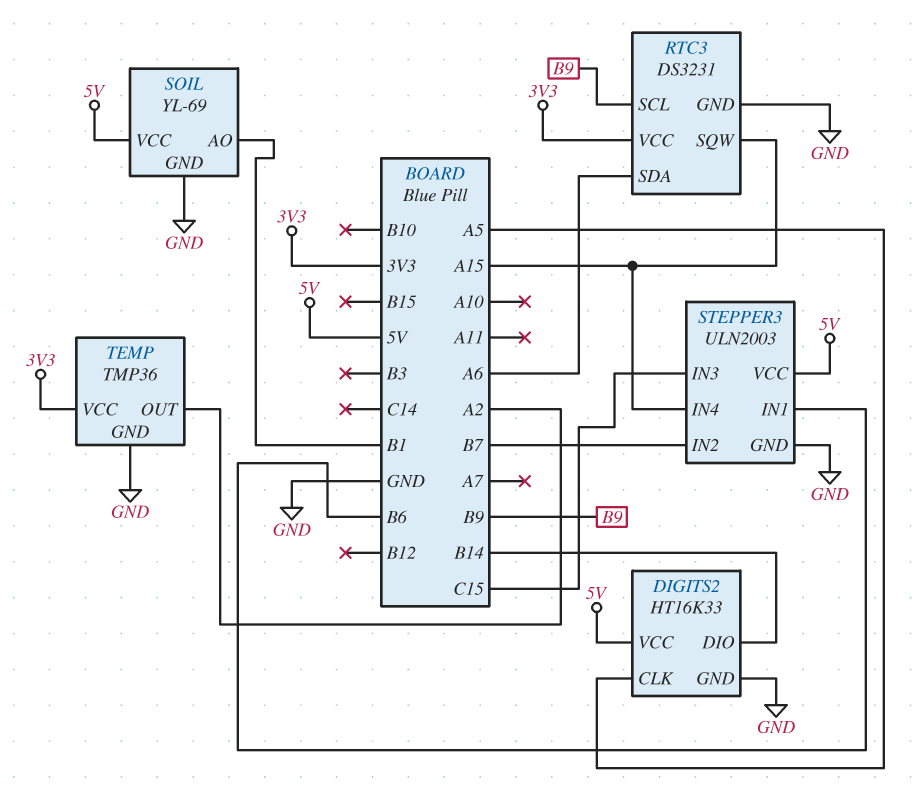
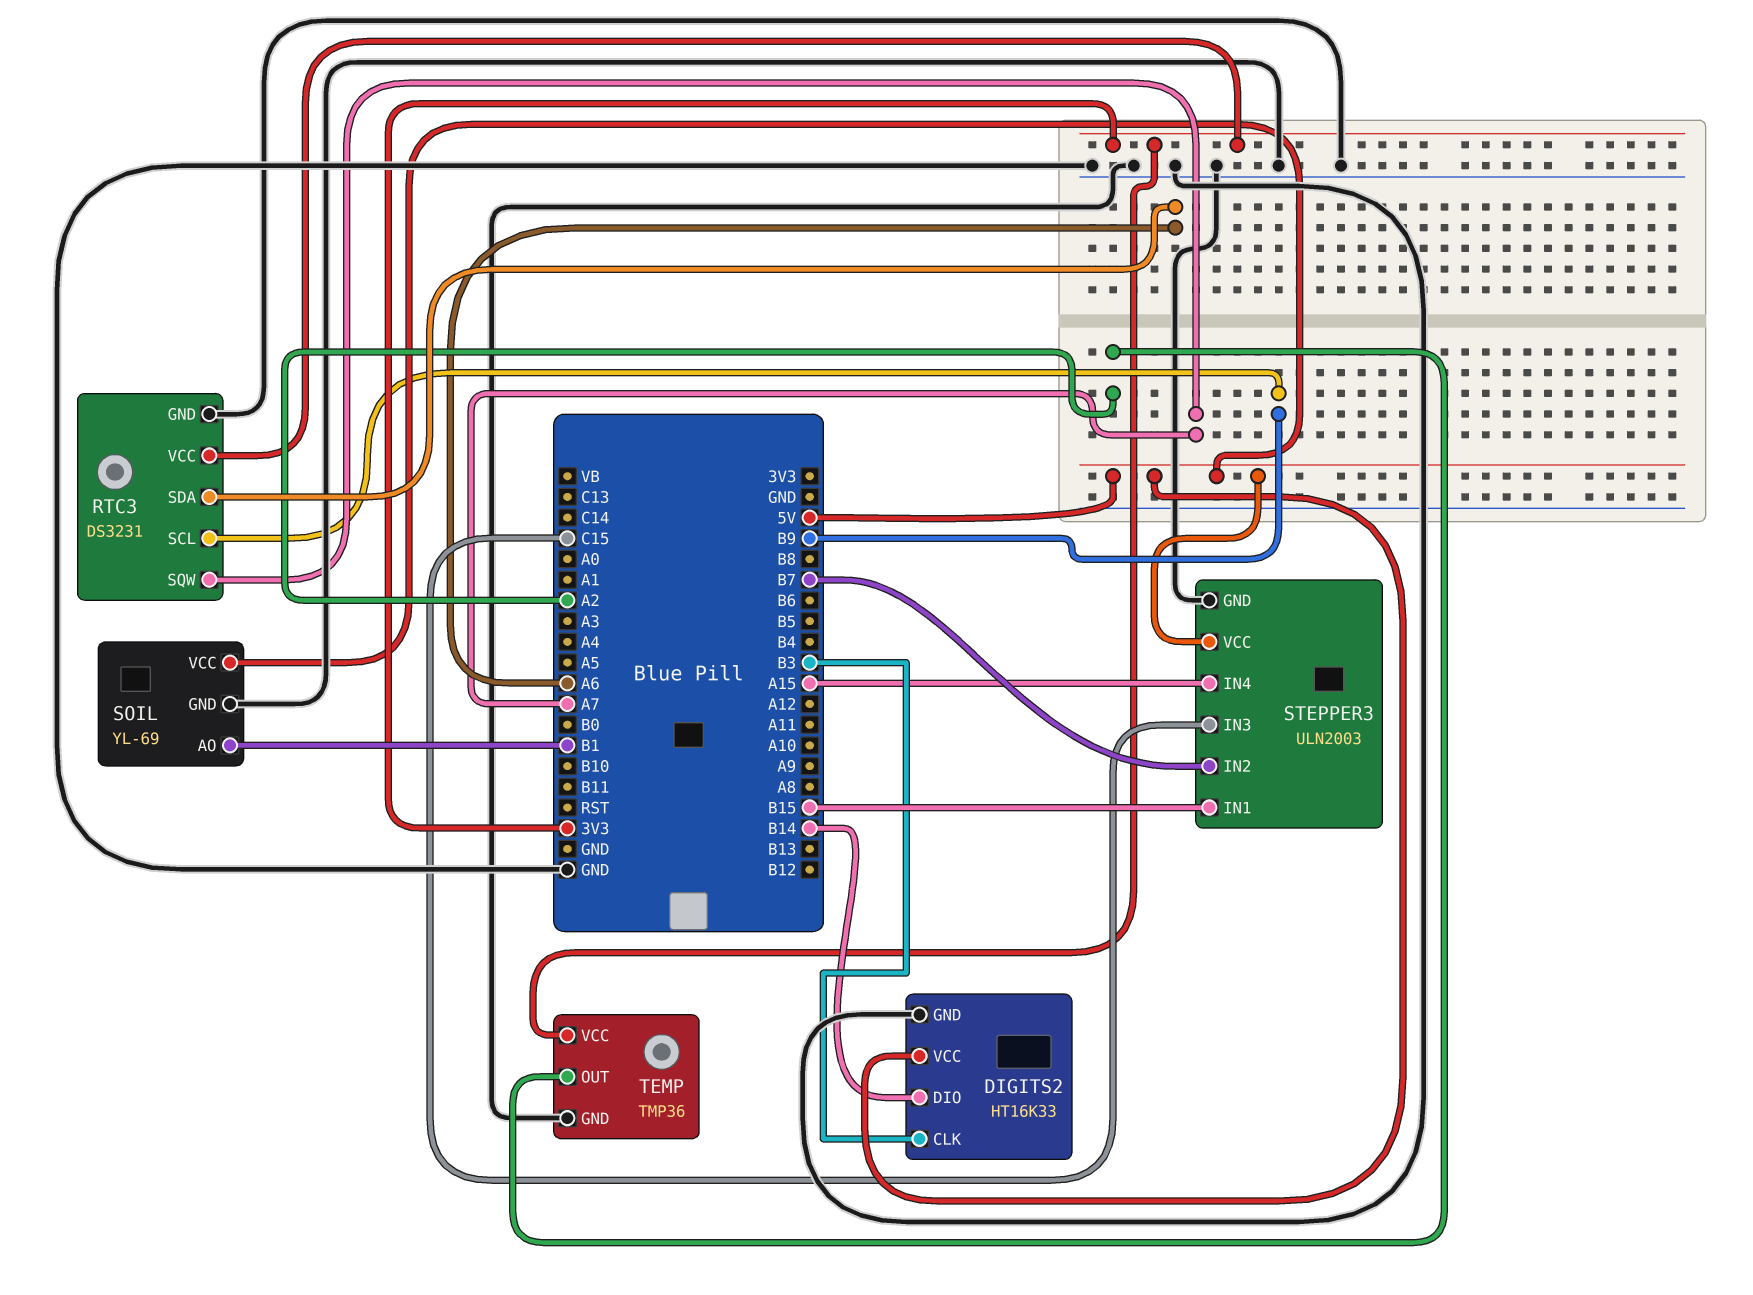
DIGITS2 pin CLK: A5 -> B3
RTC3 pin SQW: A15 -> A7
STEPPER3 pin IN1: B6 -> B15

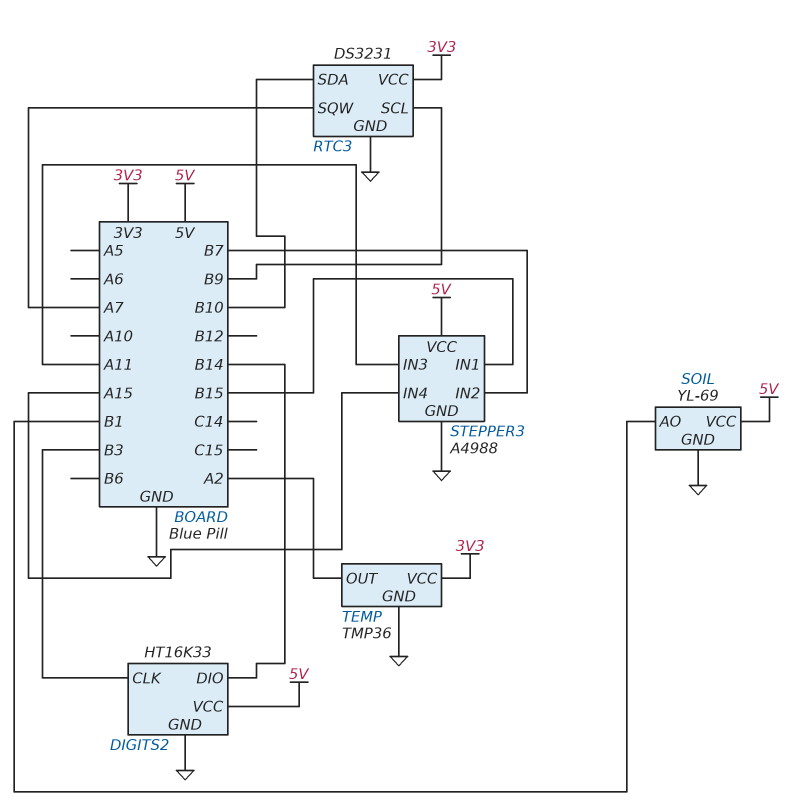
RTC3 pin SDA: A6 -> B10
STEPPER3: ULN2003 -> A4988
STEPPER3 pin IN3: C15 -> A11

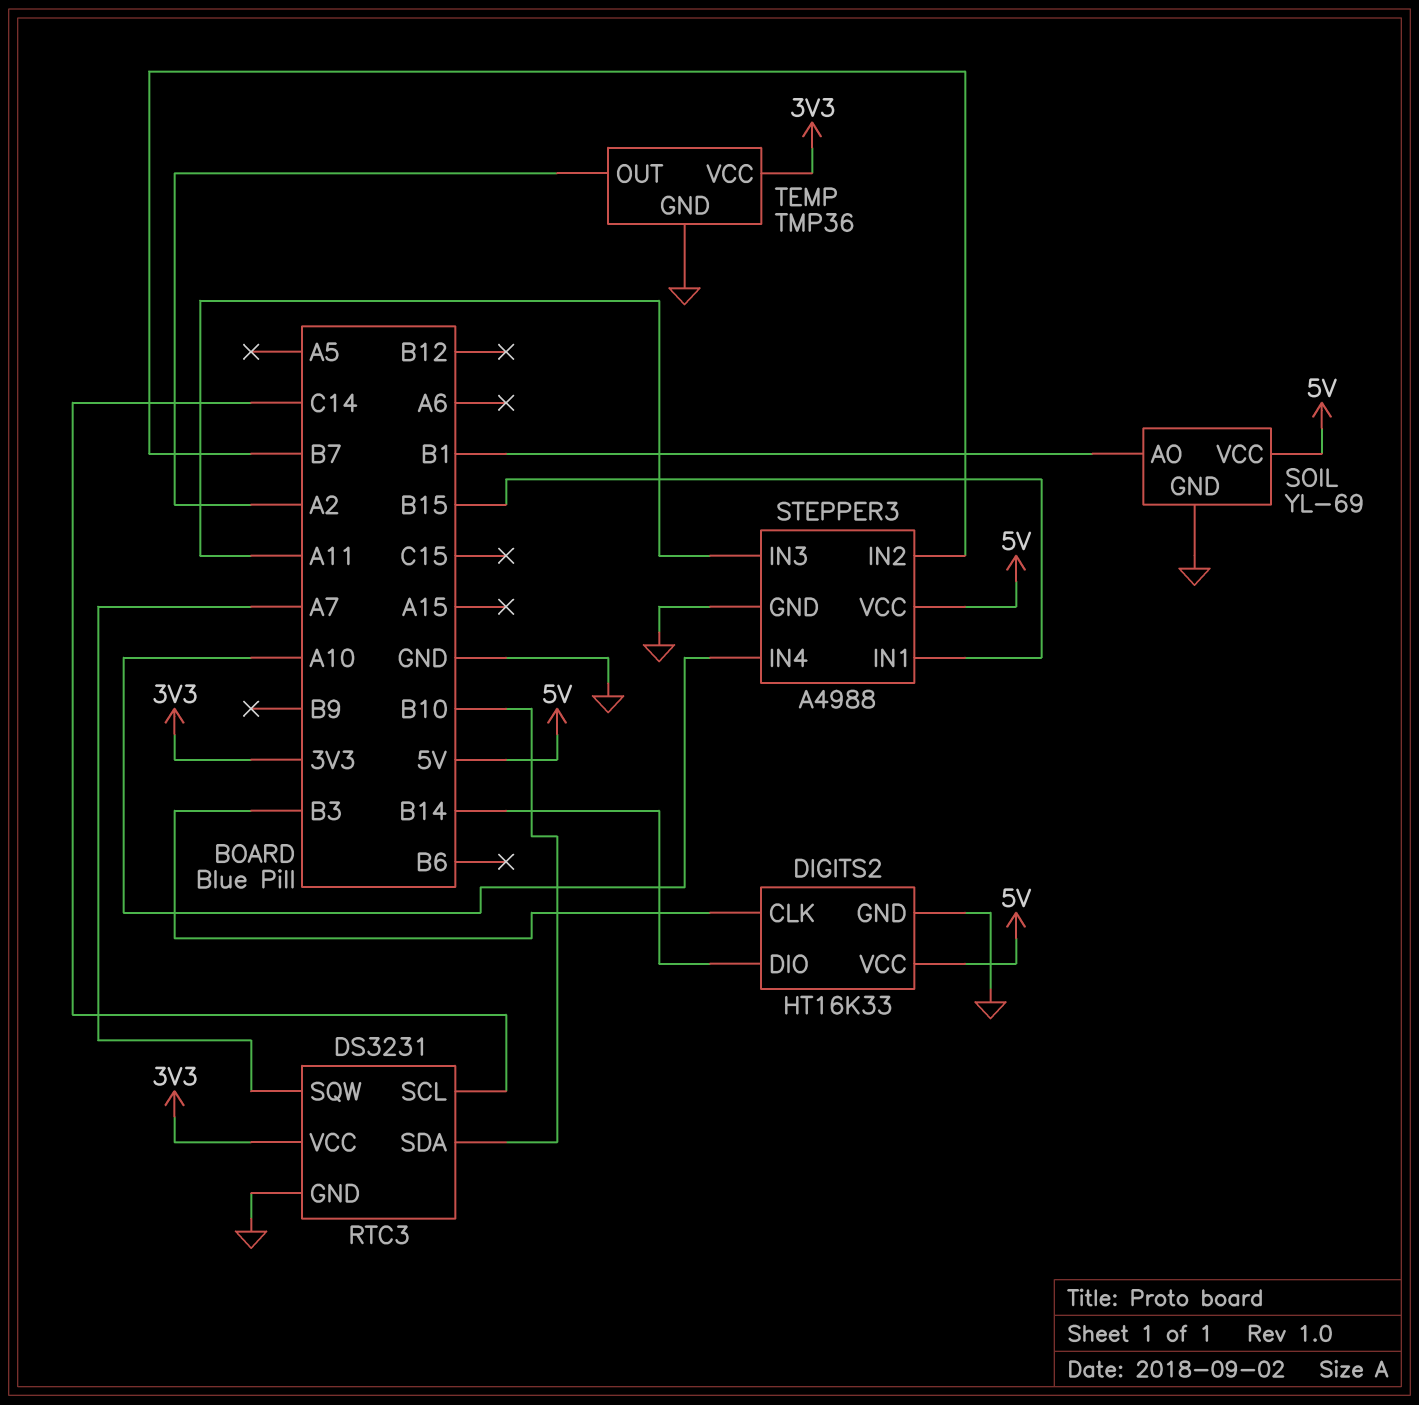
RTC3 pin SCL: B9 -> C14
STEPPER3 pin IN4: A15 -> A10

